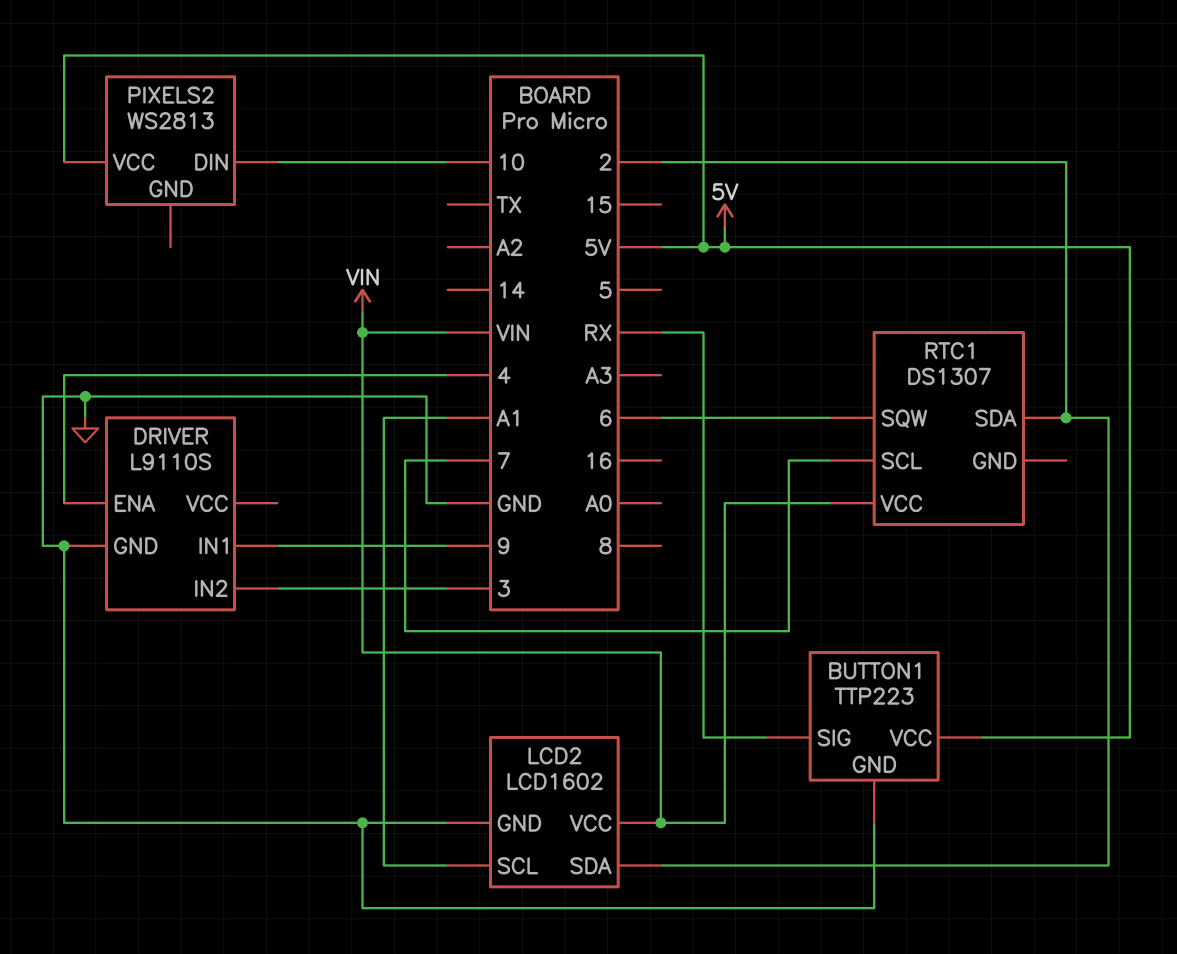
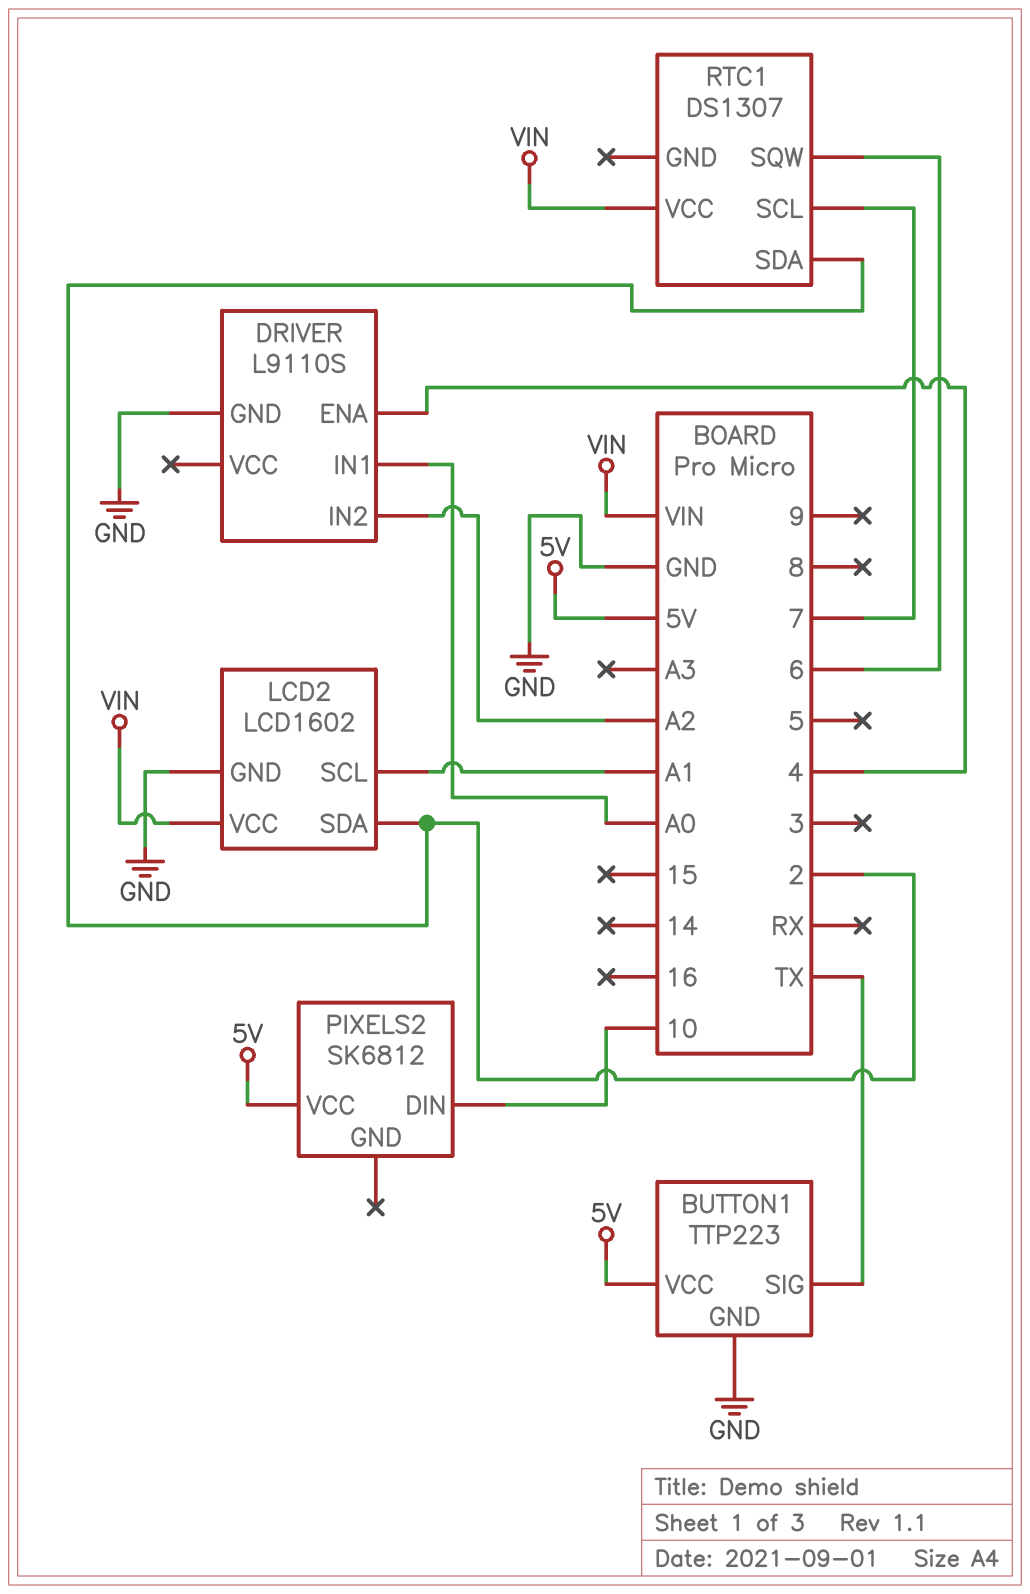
BUTTON1 pin SIG: RX -> TX
DRIVER pin IN1: 9 -> A0
DRIVER pin IN2: 3 -> A2
PIXELS2: WS2813 -> SK6812

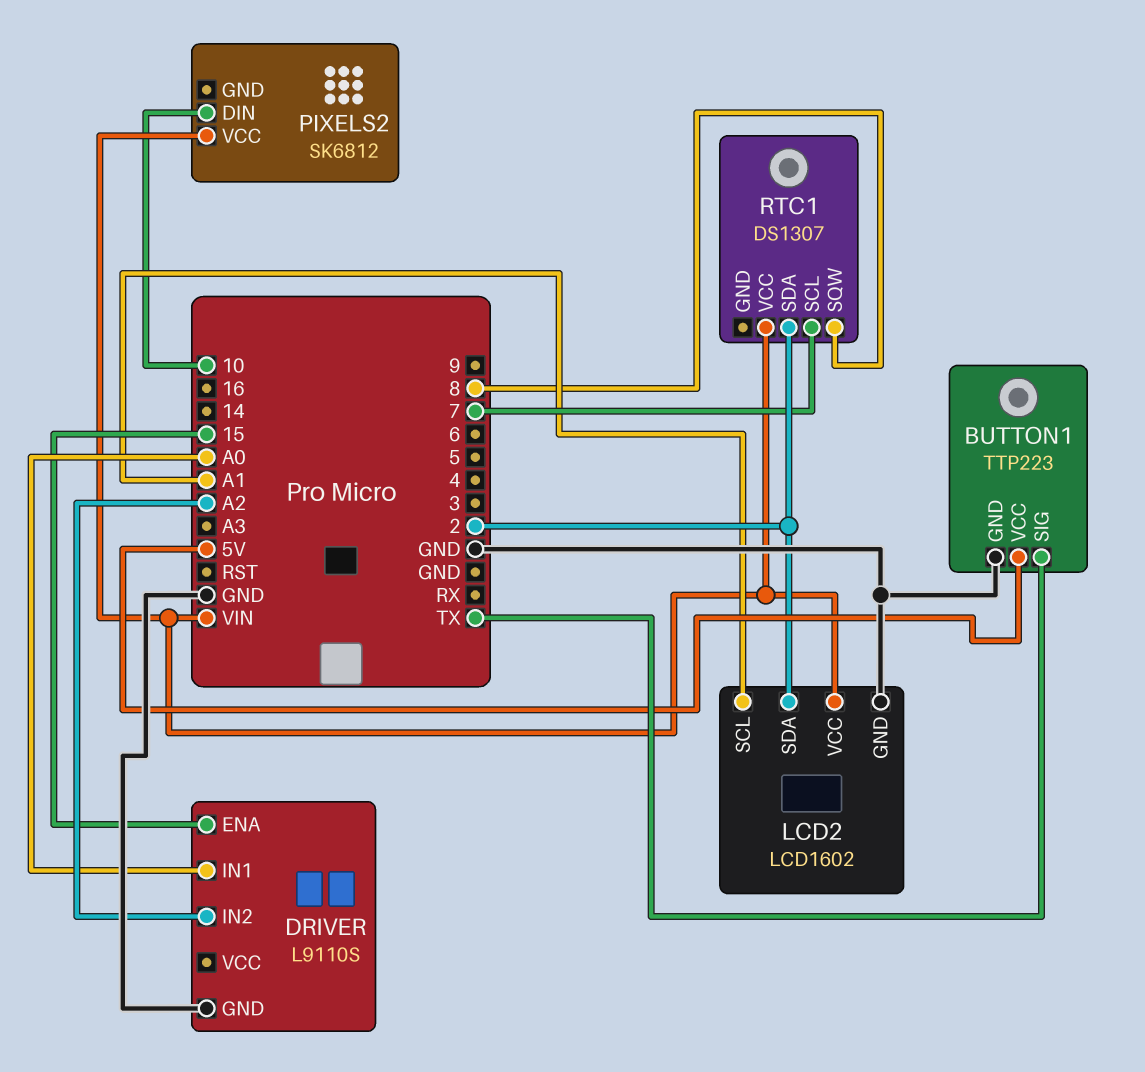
DRIVER pin ENA: 4 -> 15
PIXELS2 pin VCC: 5V -> VIN
RTC1 pin SQW: 6 -> 8

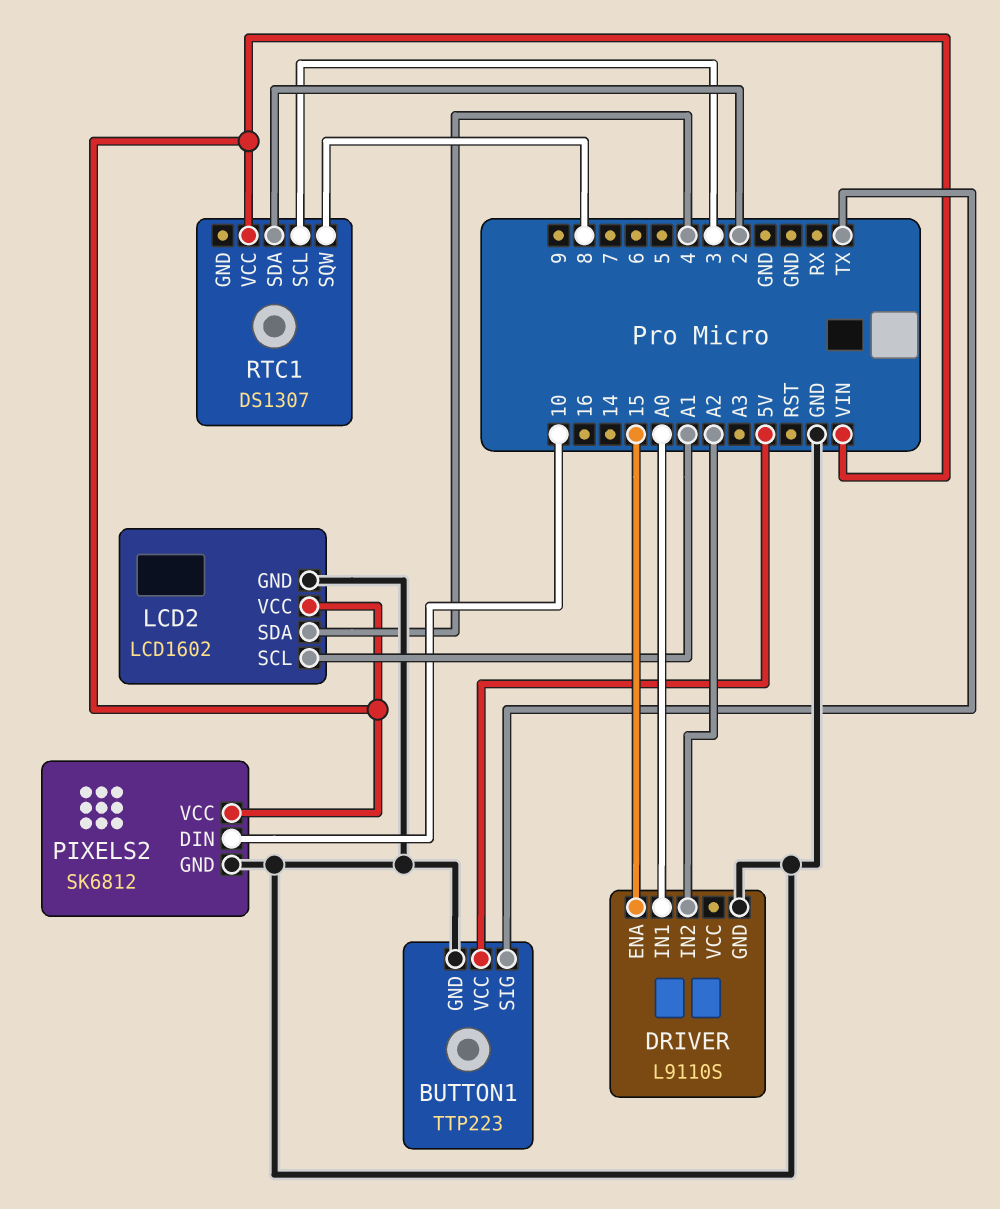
LCD2 pin SDA: 2 -> 4
PIXELS2 pin GND: none -> GND
RTC1 pin SCL: 7 -> 3

